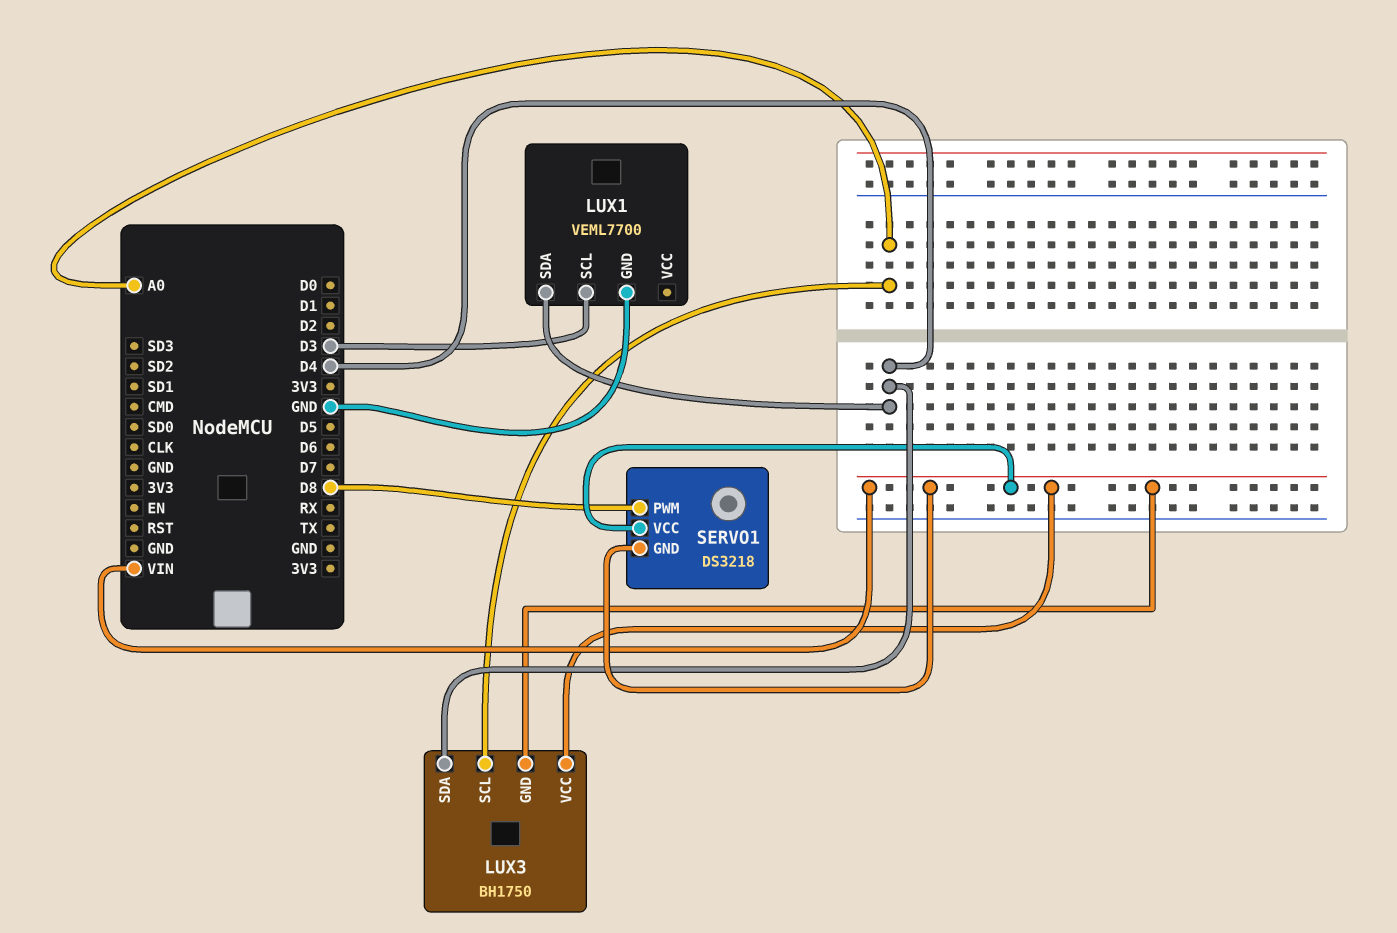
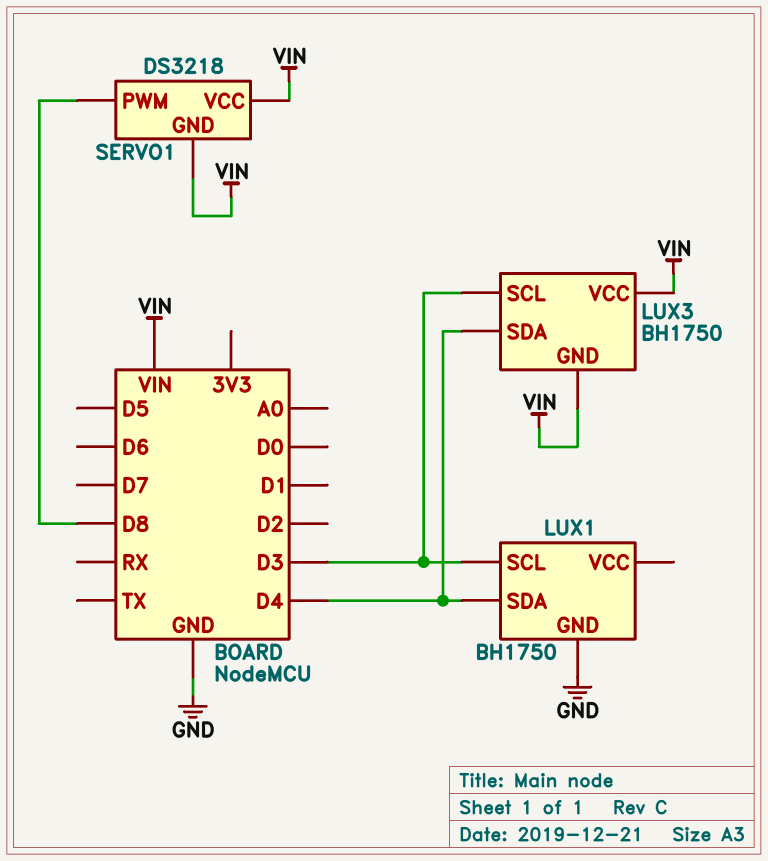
LUX1: VEML7700 -> BH1750
LUX3 pin SCL: A0 -> D3

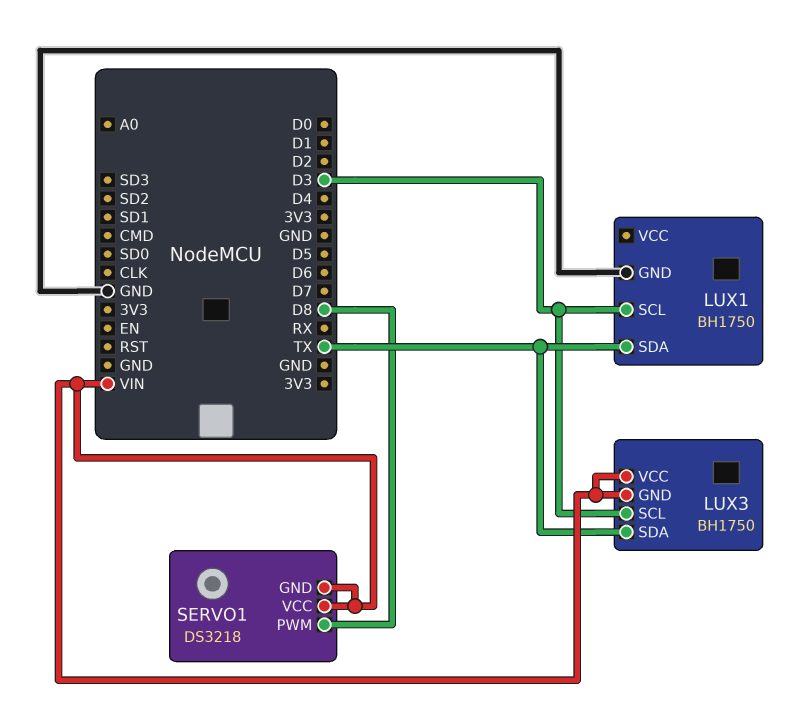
LUX1 pin SDA: D4 -> TX
LUX3 pin SDA: D4 -> TX

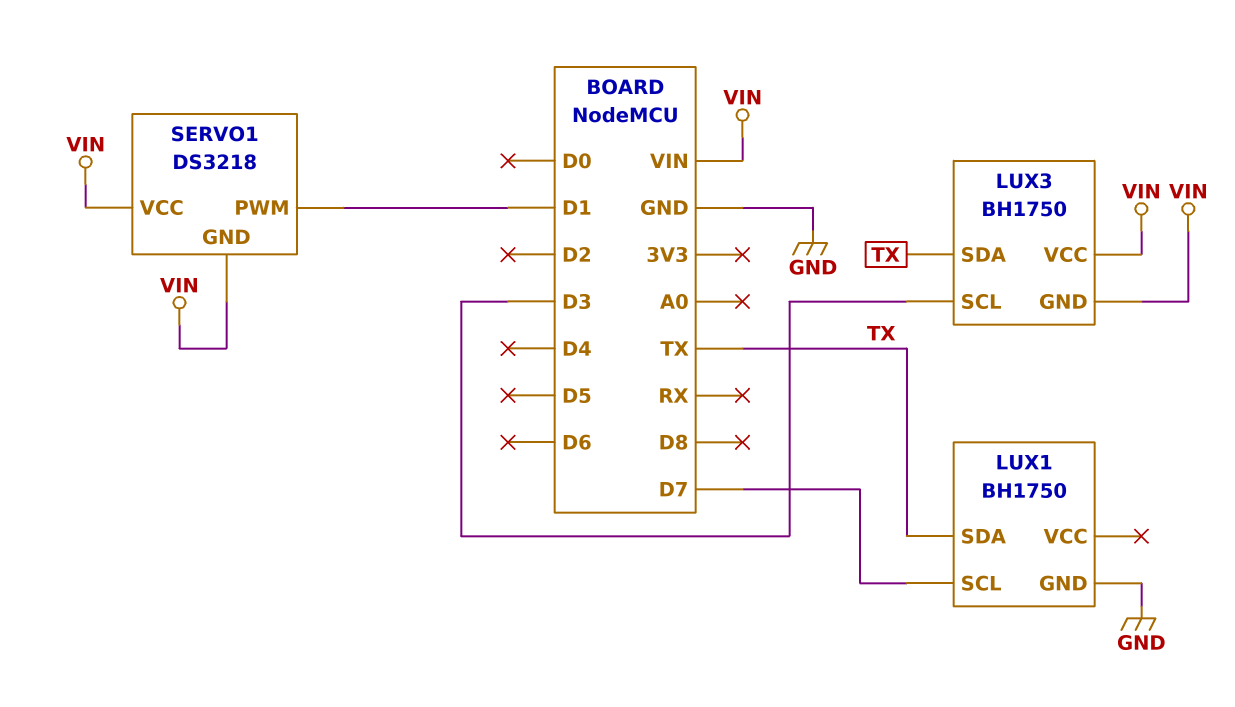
LUX1 pin SCL: D3 -> D7
SERVO1 pin PWM: D8 -> D1

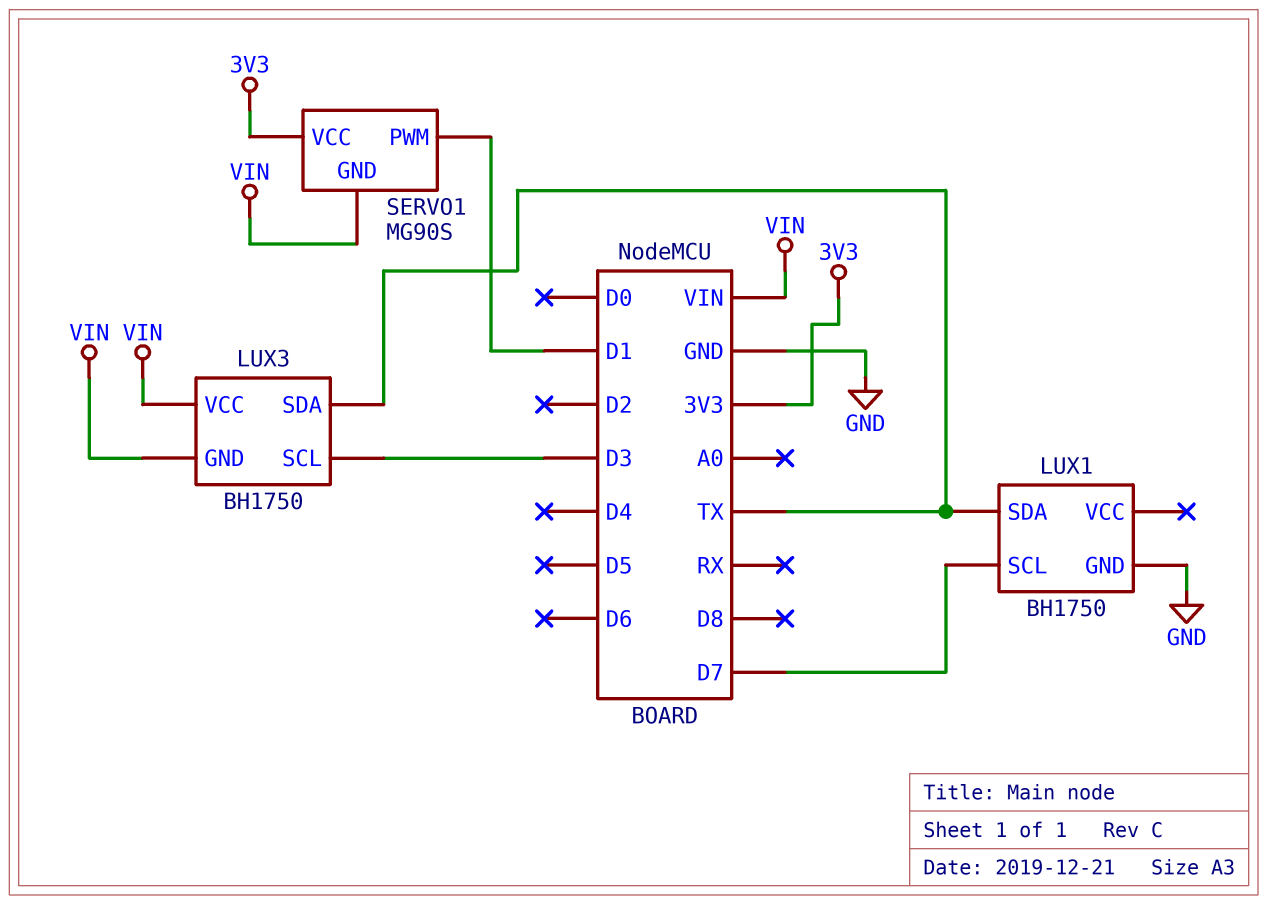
SERVO1: DS3218 -> MG90S
SERVO1 pin VCC: VIN -> 3V3

